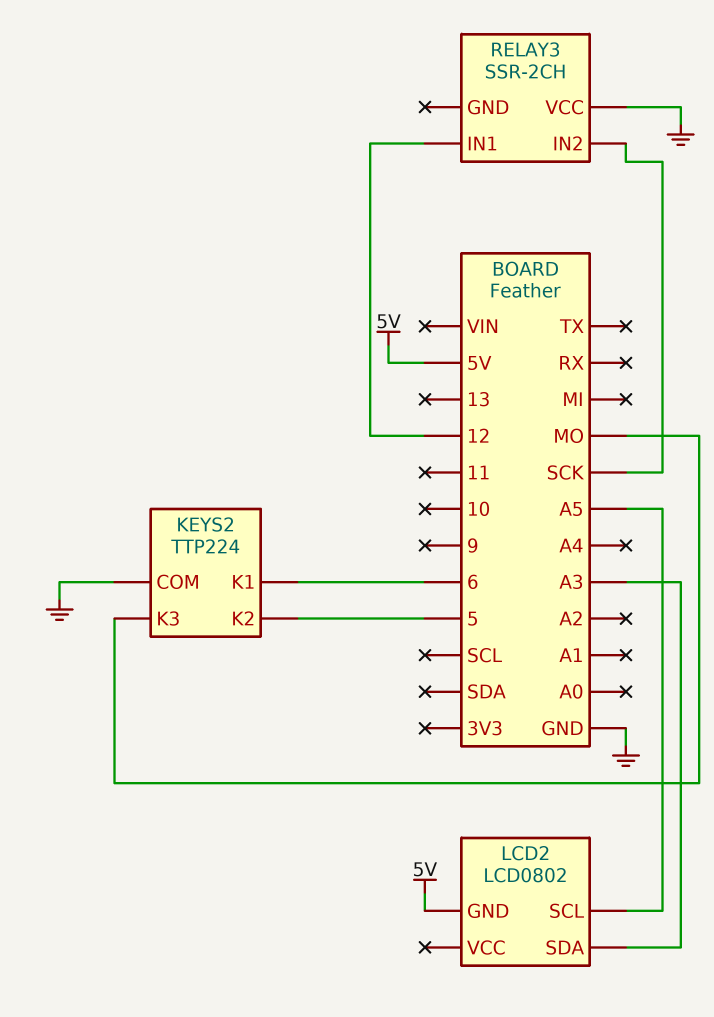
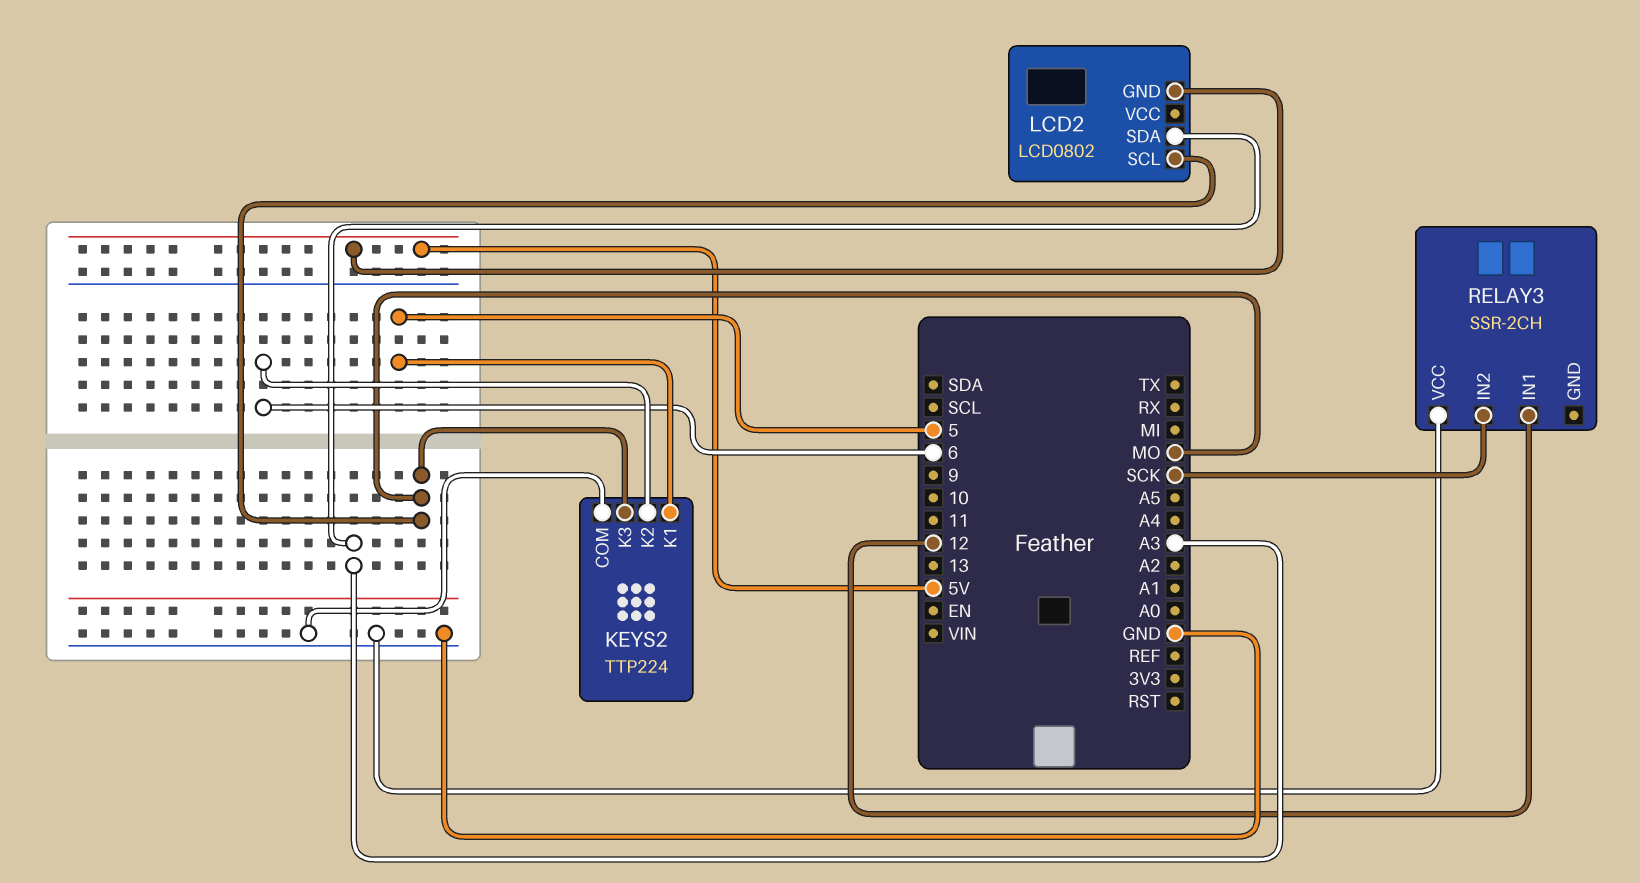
KEYS2 pin K1: 6 -> 5
KEYS2 pin K2: 5 -> 6
LCD2 pin SCL: A5 -> MO

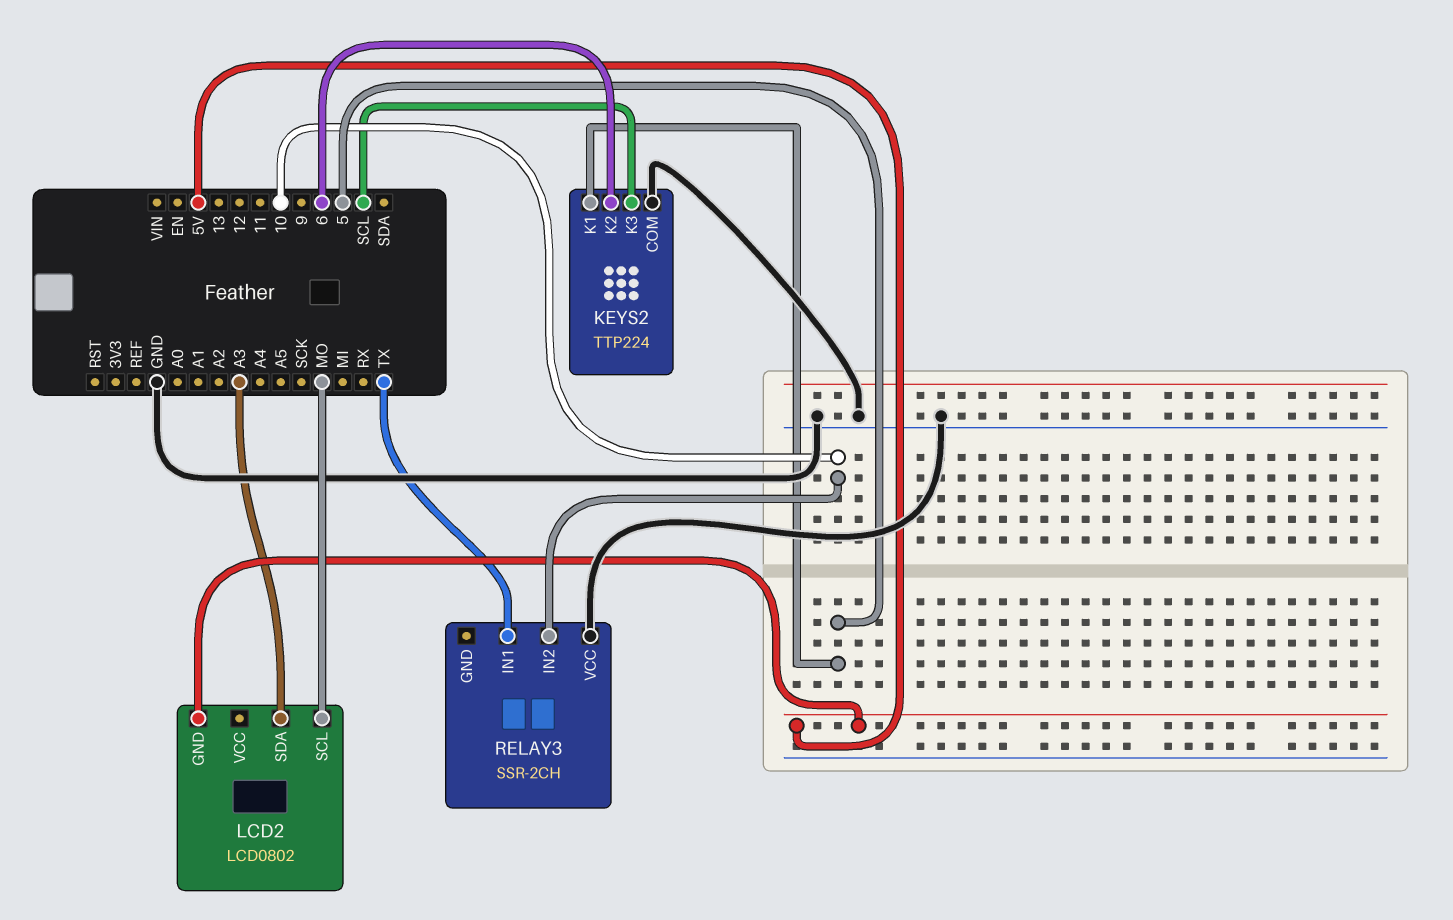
KEYS2 pin K3: MO -> SCL
RELAY3 pin IN1: 12 -> TX
RELAY3 pin IN2: SCK -> 10

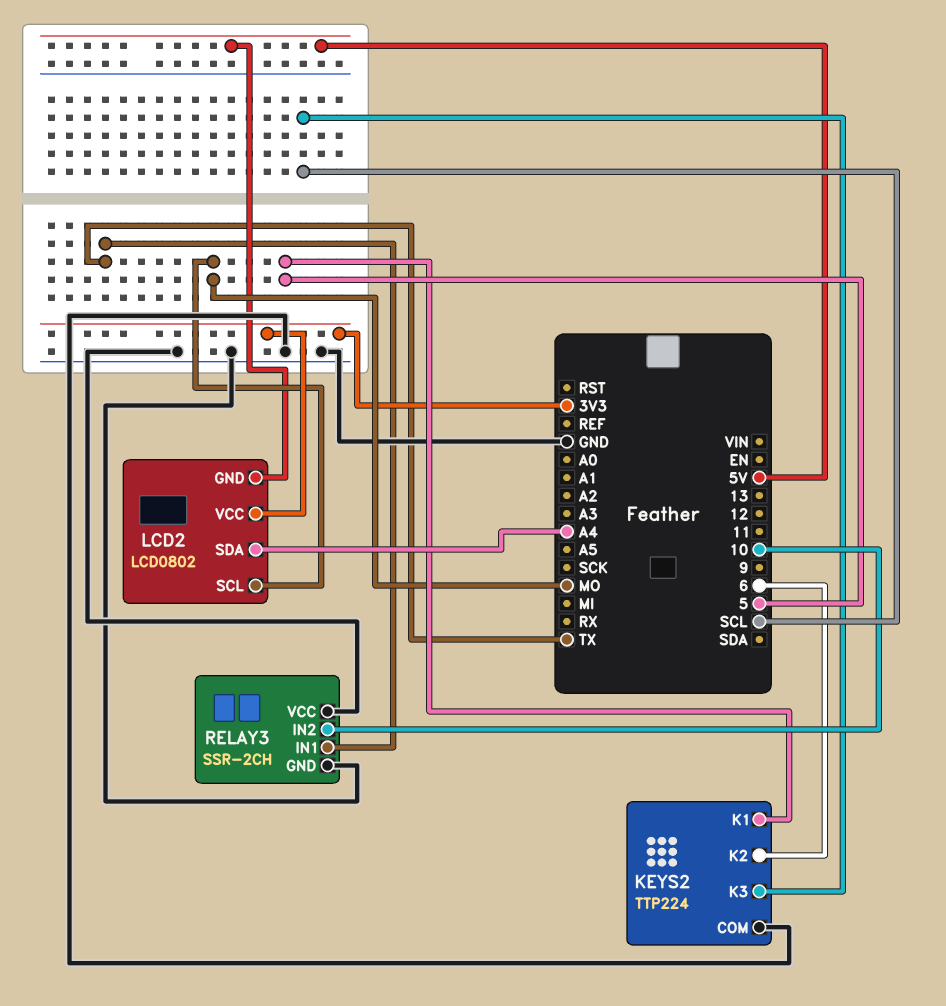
LCD2 pin SDA: A3 -> A4
LCD2 pin VCC: none -> 3V3
RELAY3 pin GND: none -> GND

